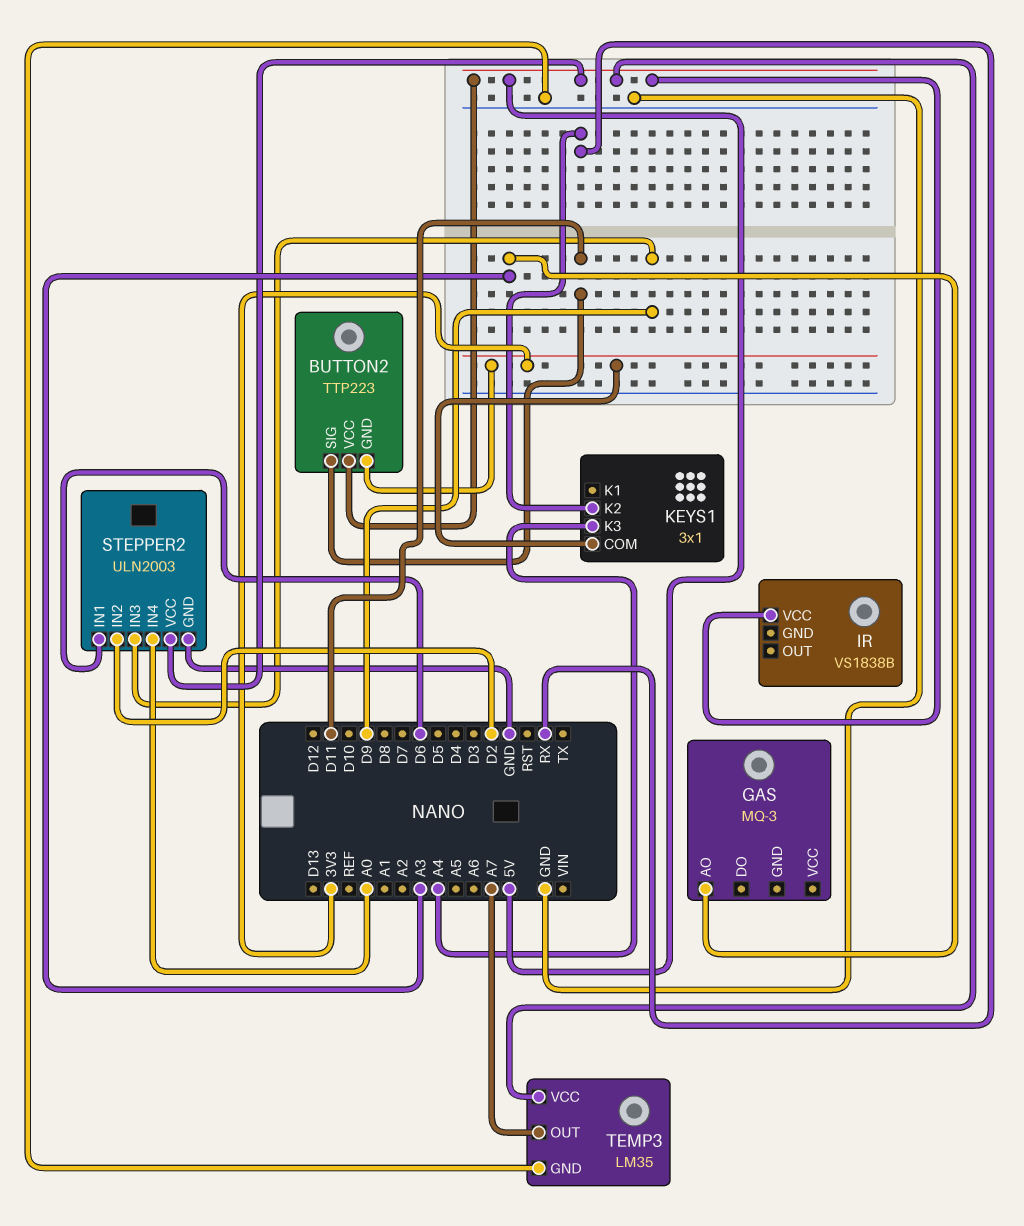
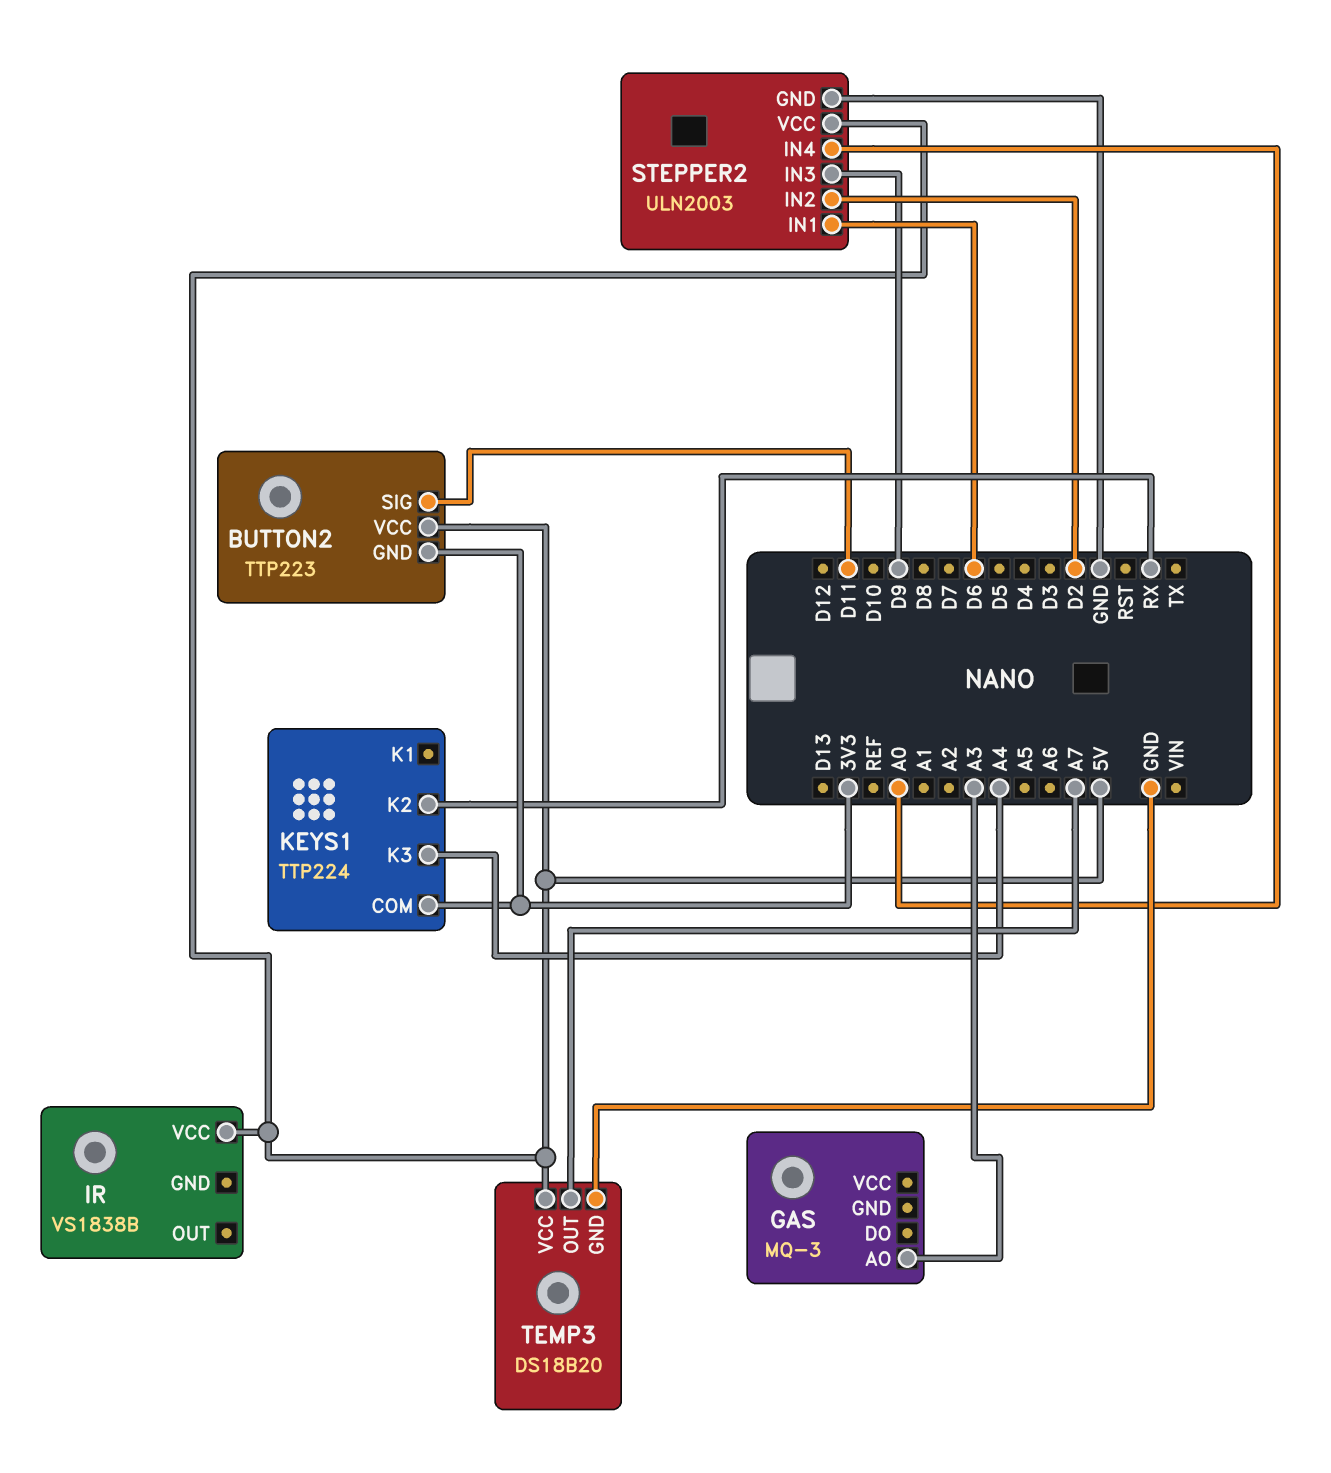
KEYS1: 3x1 -> TTP224
TEMP3: LM35 -> DS18B20

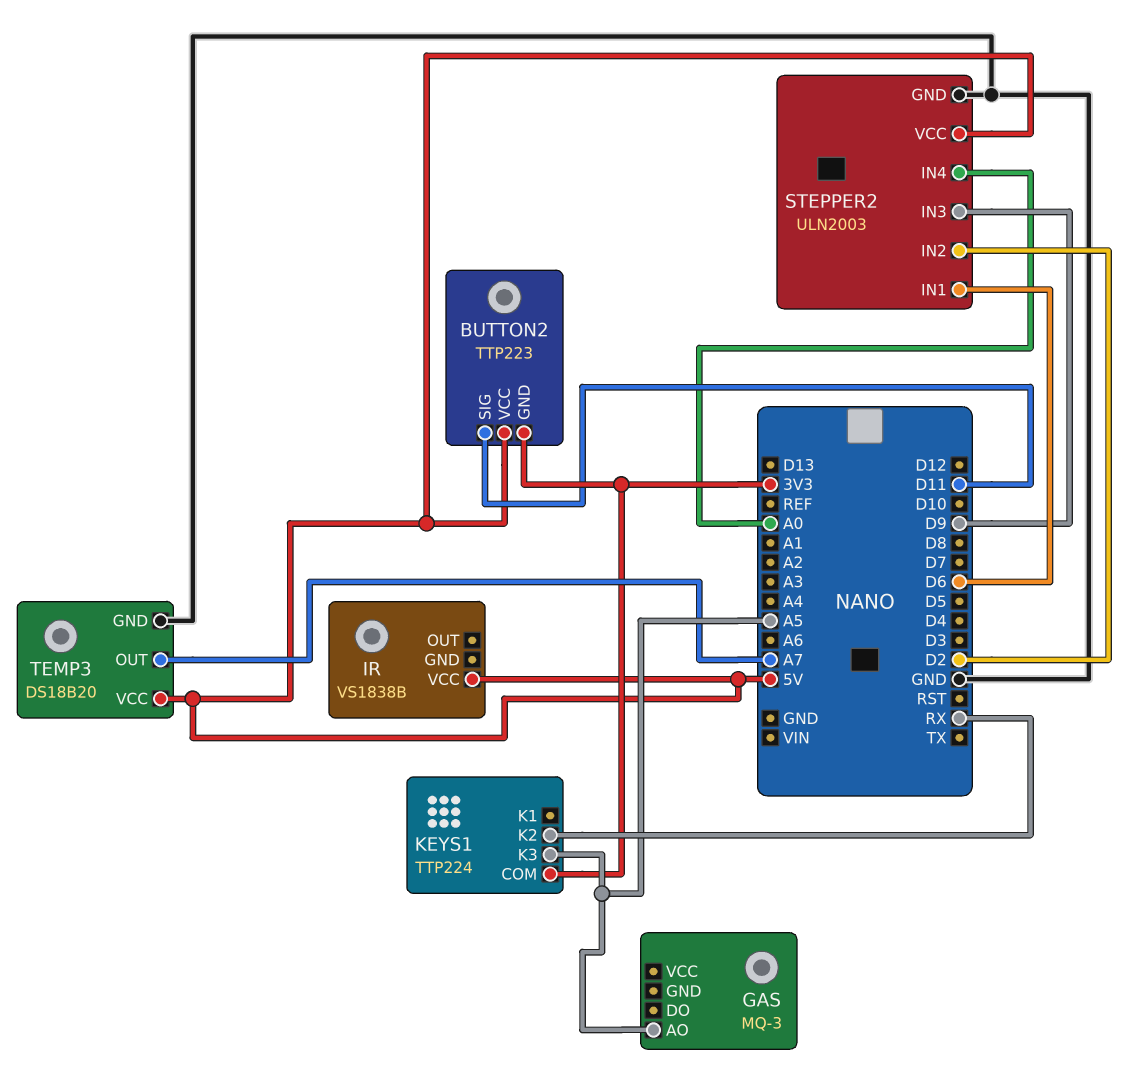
GAS pin AO: A3 -> A5
KEYS1 pin K3: A4 -> A5

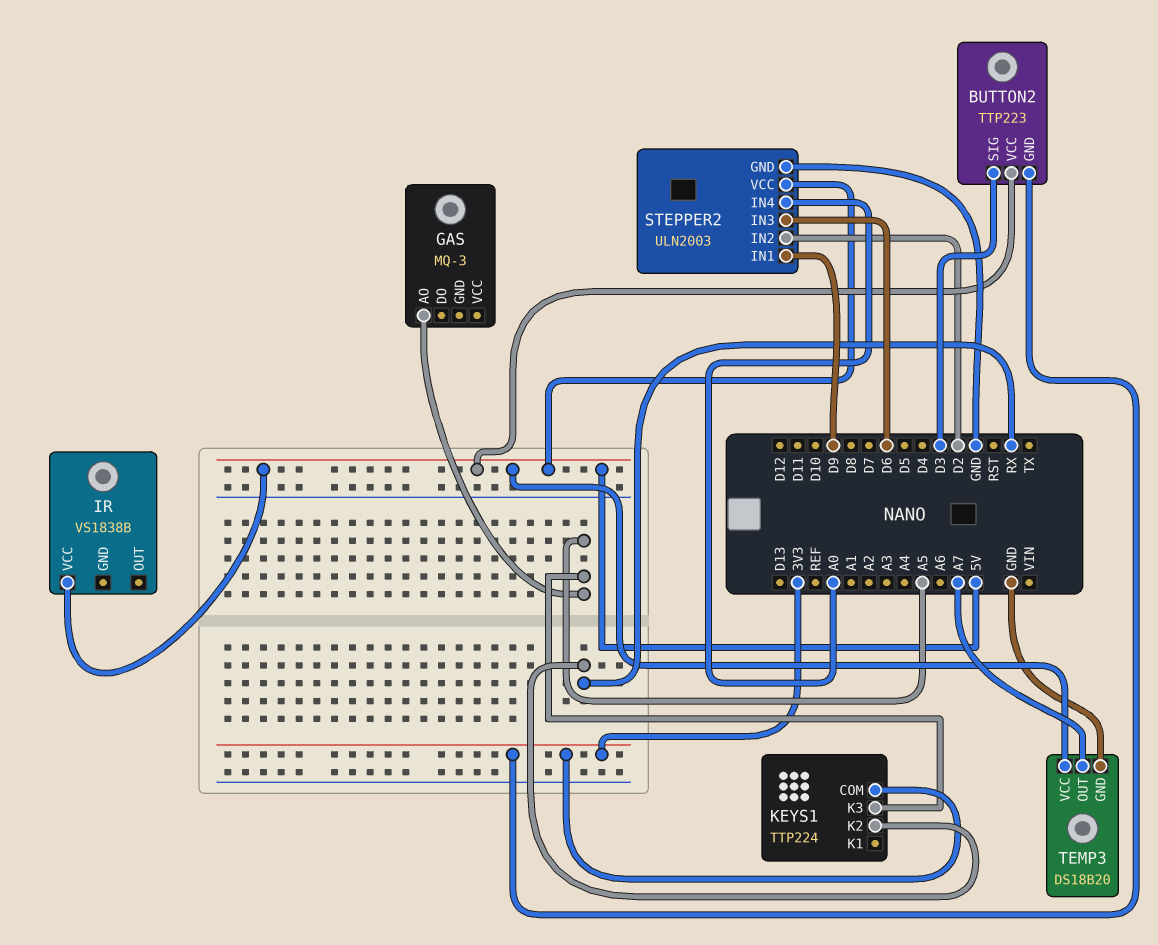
BUTTON2 pin SIG: D11 -> D3
STEPPER2 pin IN1: D6 -> D9
STEPPER2 pin IN3: D9 -> D6

